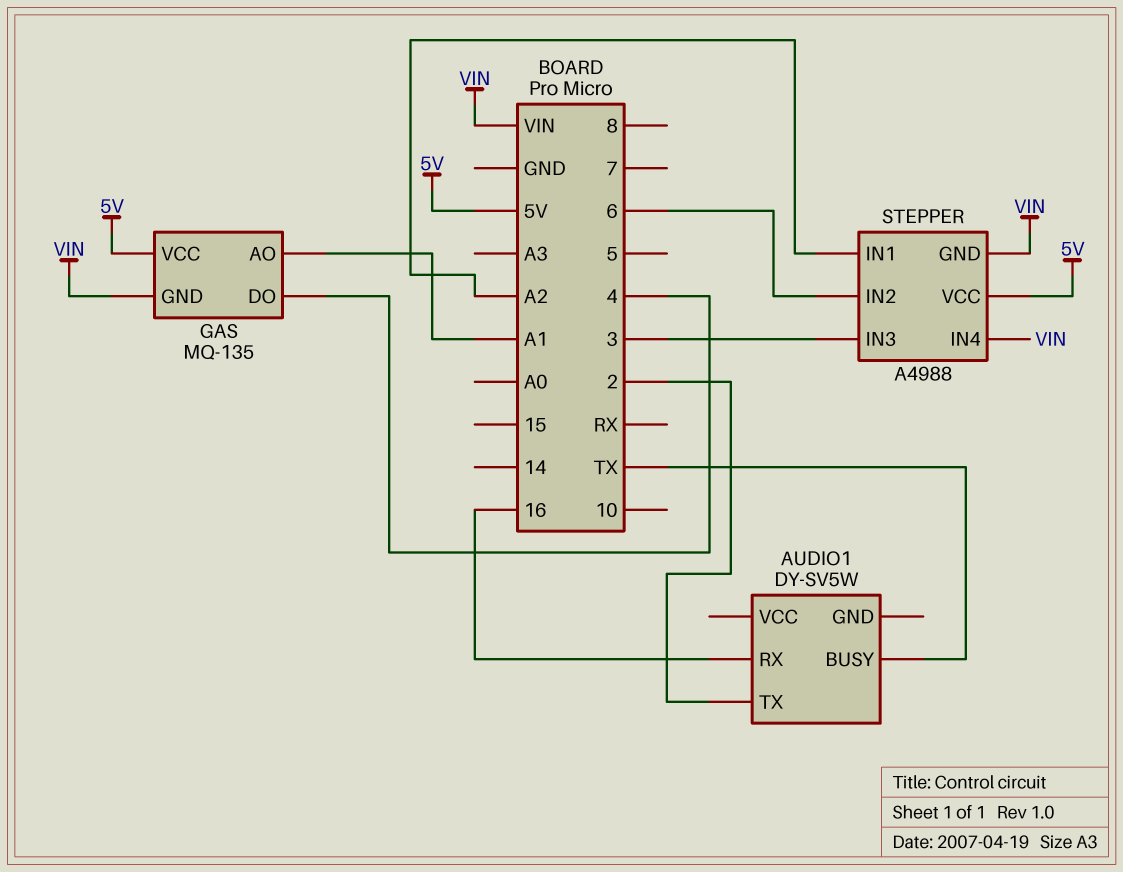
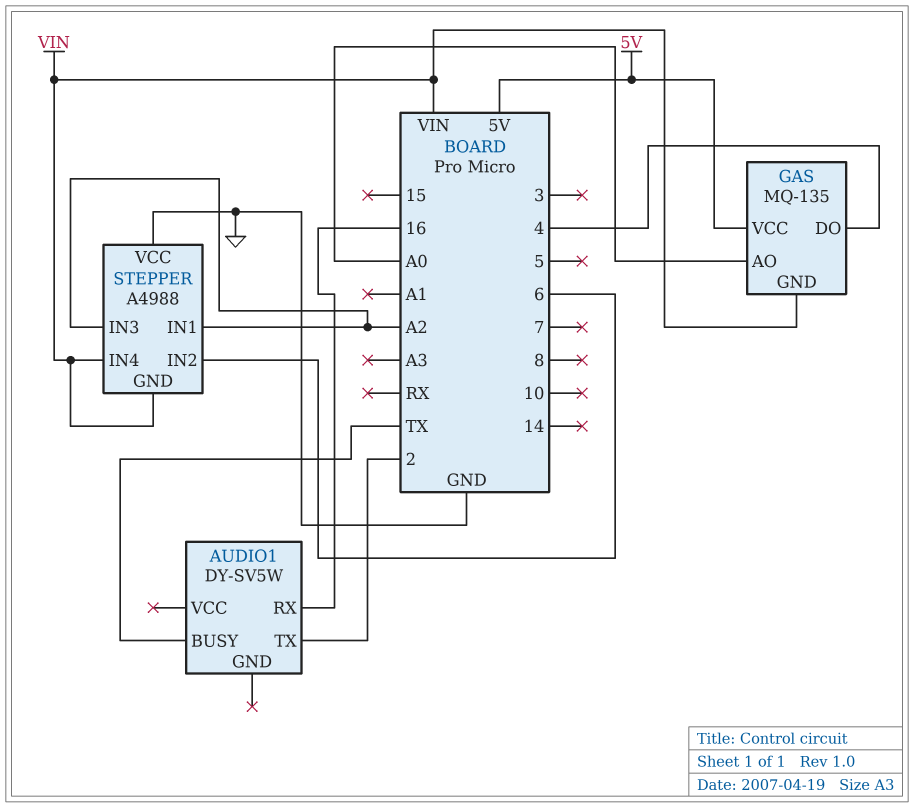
GAS pin AO: A1 -> A0
STEPPER pin IN3: 3 -> A2
STEPPER pin VCC: 5V -> GND

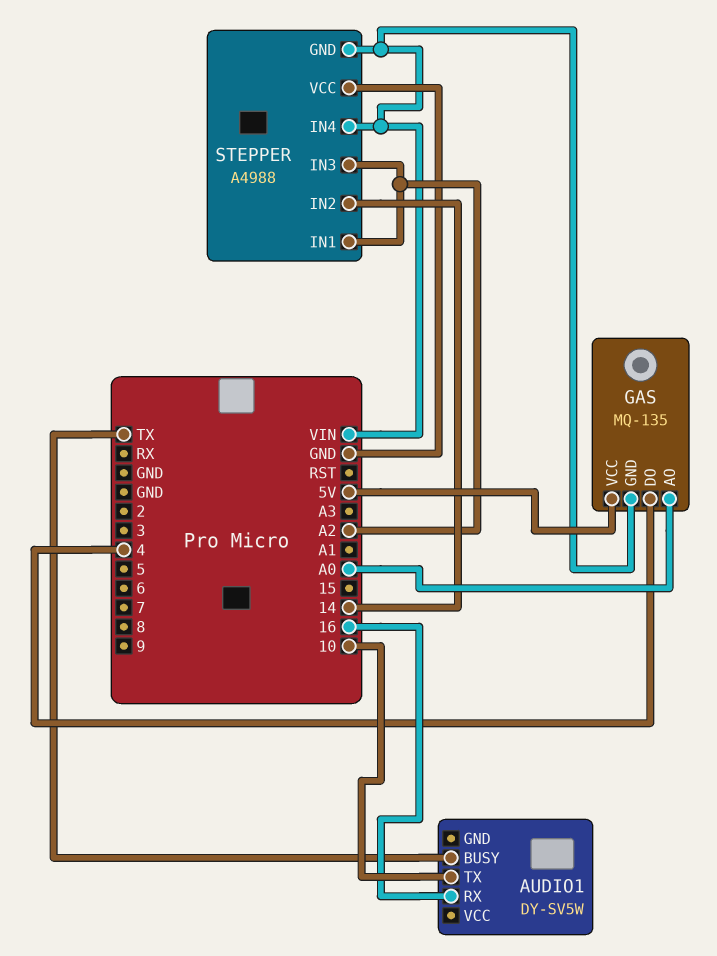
AUDIO1 pin TX: 2 -> 10
STEPPER pin IN2: 6 -> 14

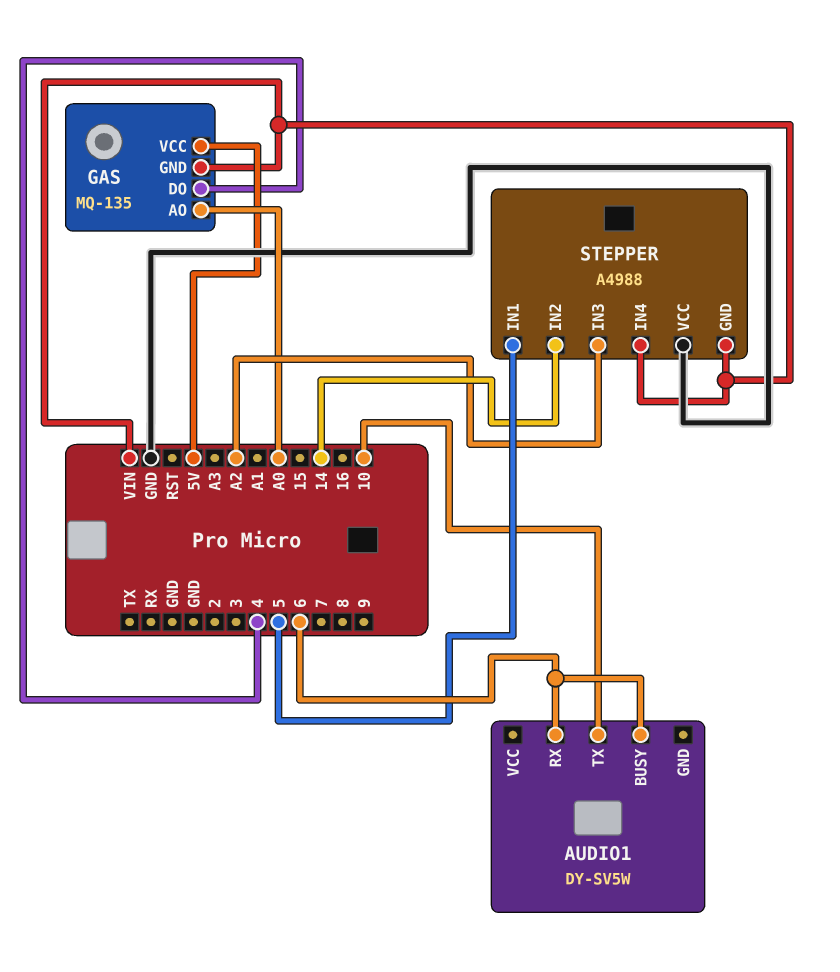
AUDIO1 pin BUSY: TX -> 6
AUDIO1 pin RX: 16 -> 6
STEPPER pin IN1: A2 -> 5

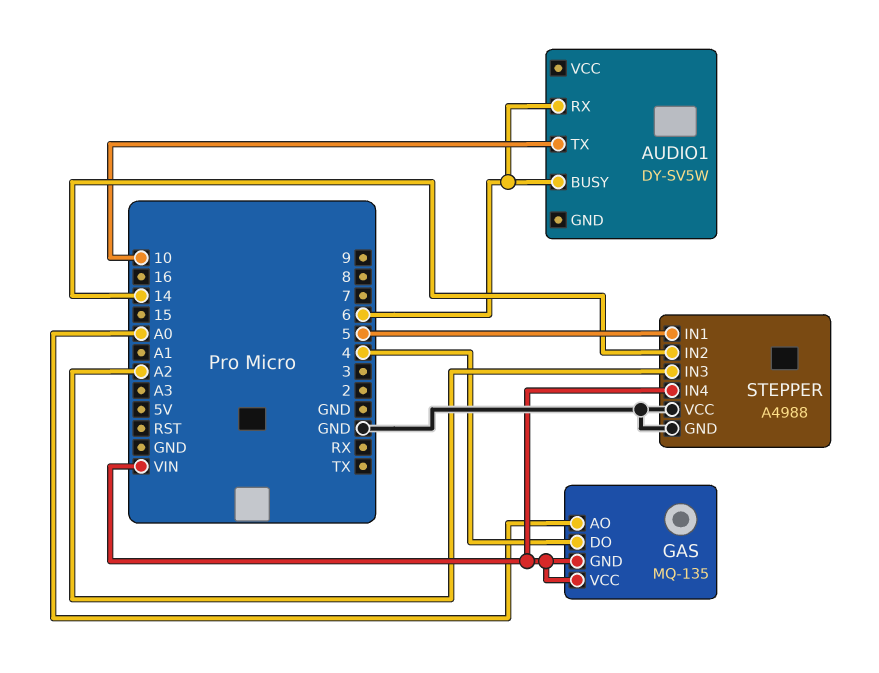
GAS pin VCC: 5V -> VIN
STEPPER pin GND: VIN -> GND

